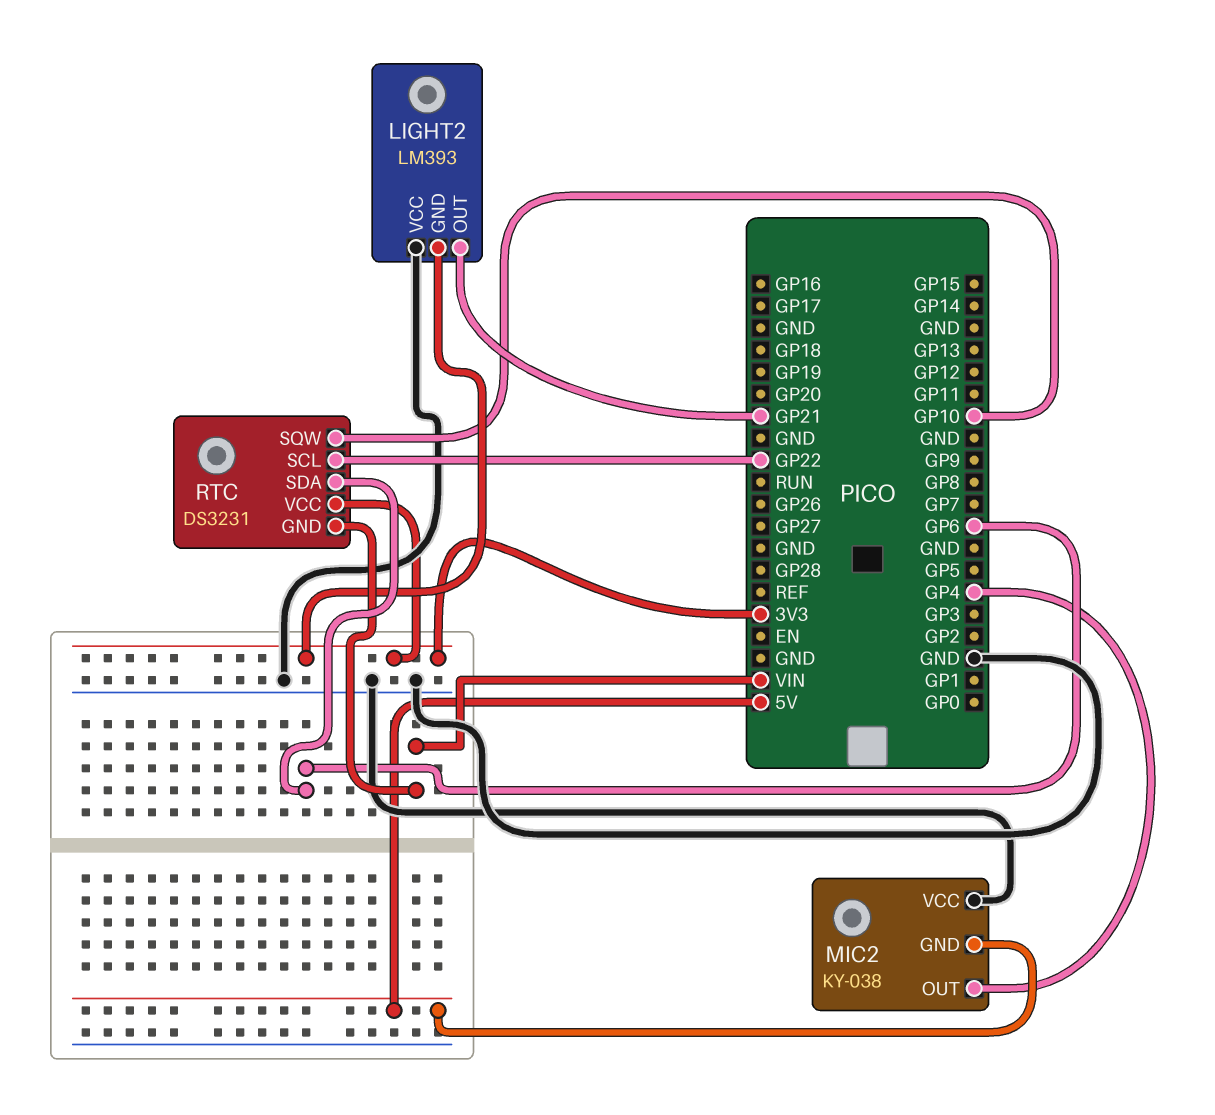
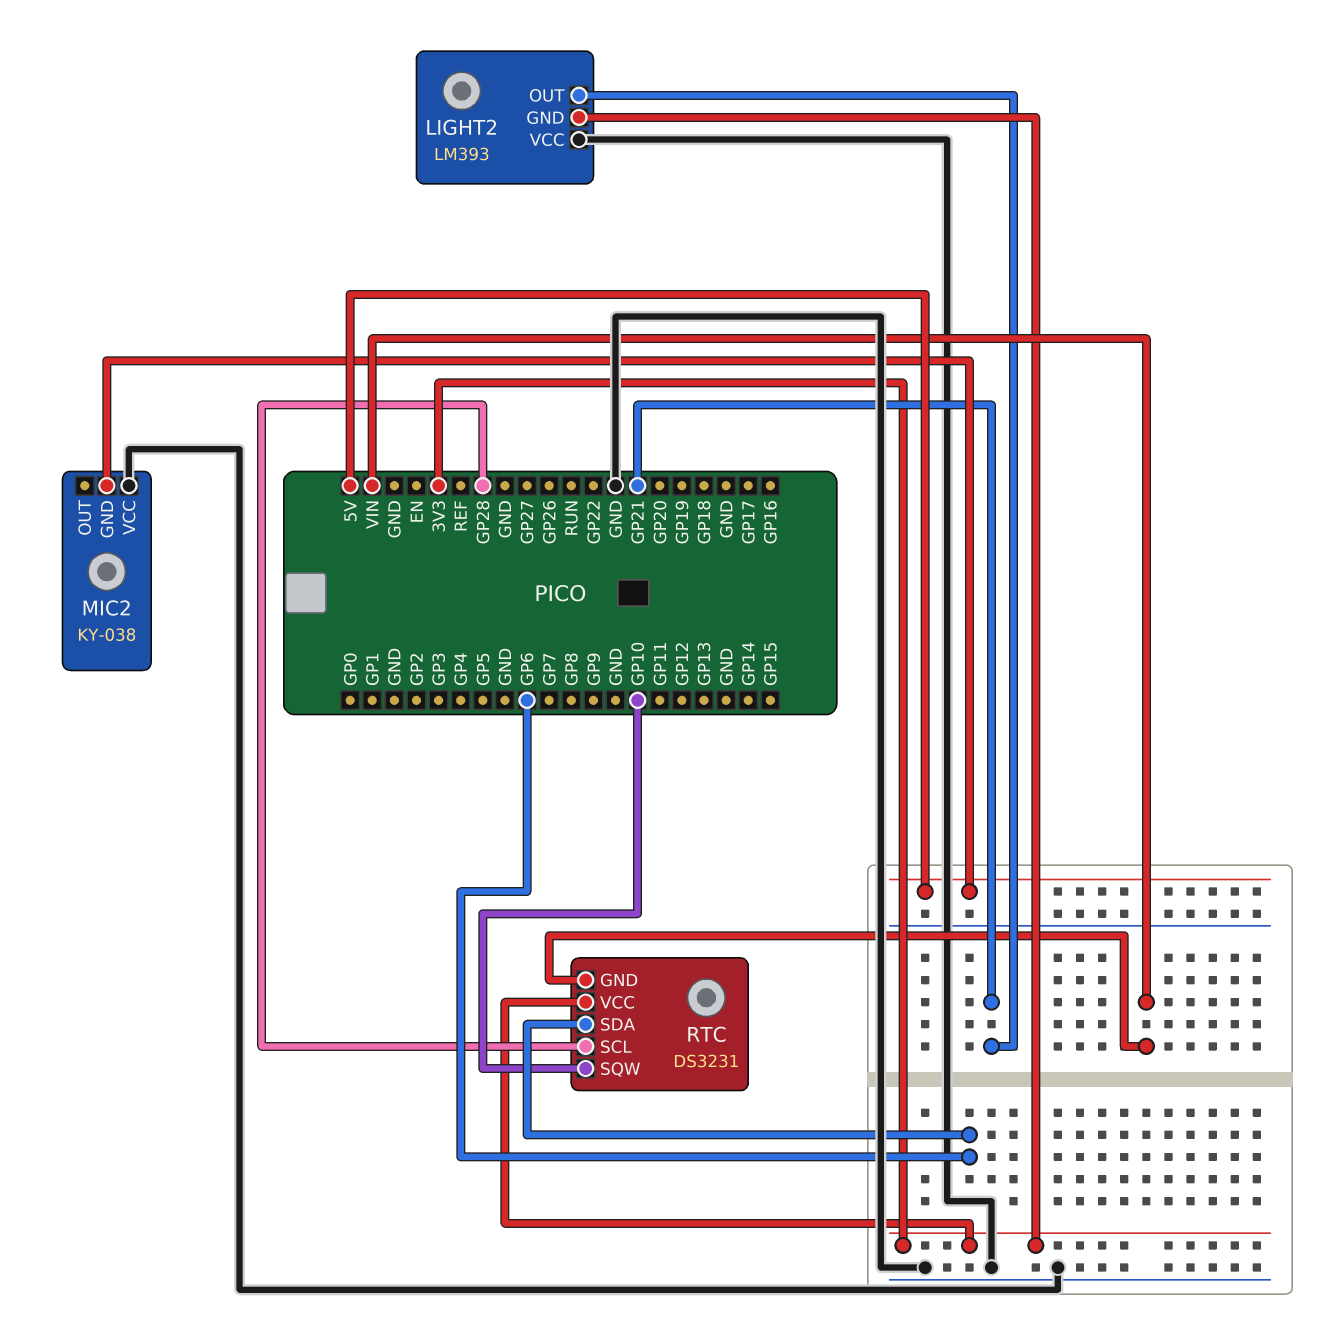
MIC2 pin OUT: GP4 -> none
RTC pin SCL: GP22 -> GP28

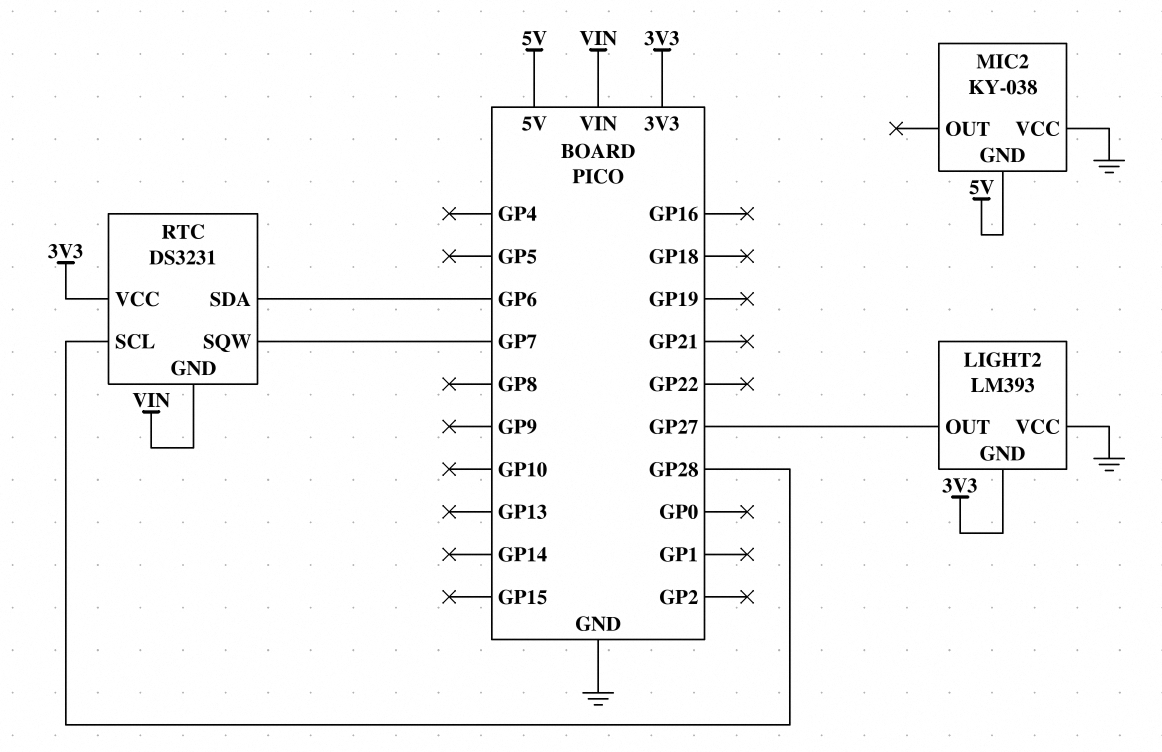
LIGHT2 pin OUT: GP21 -> GP27
RTC pin SQW: GP10 -> GP7

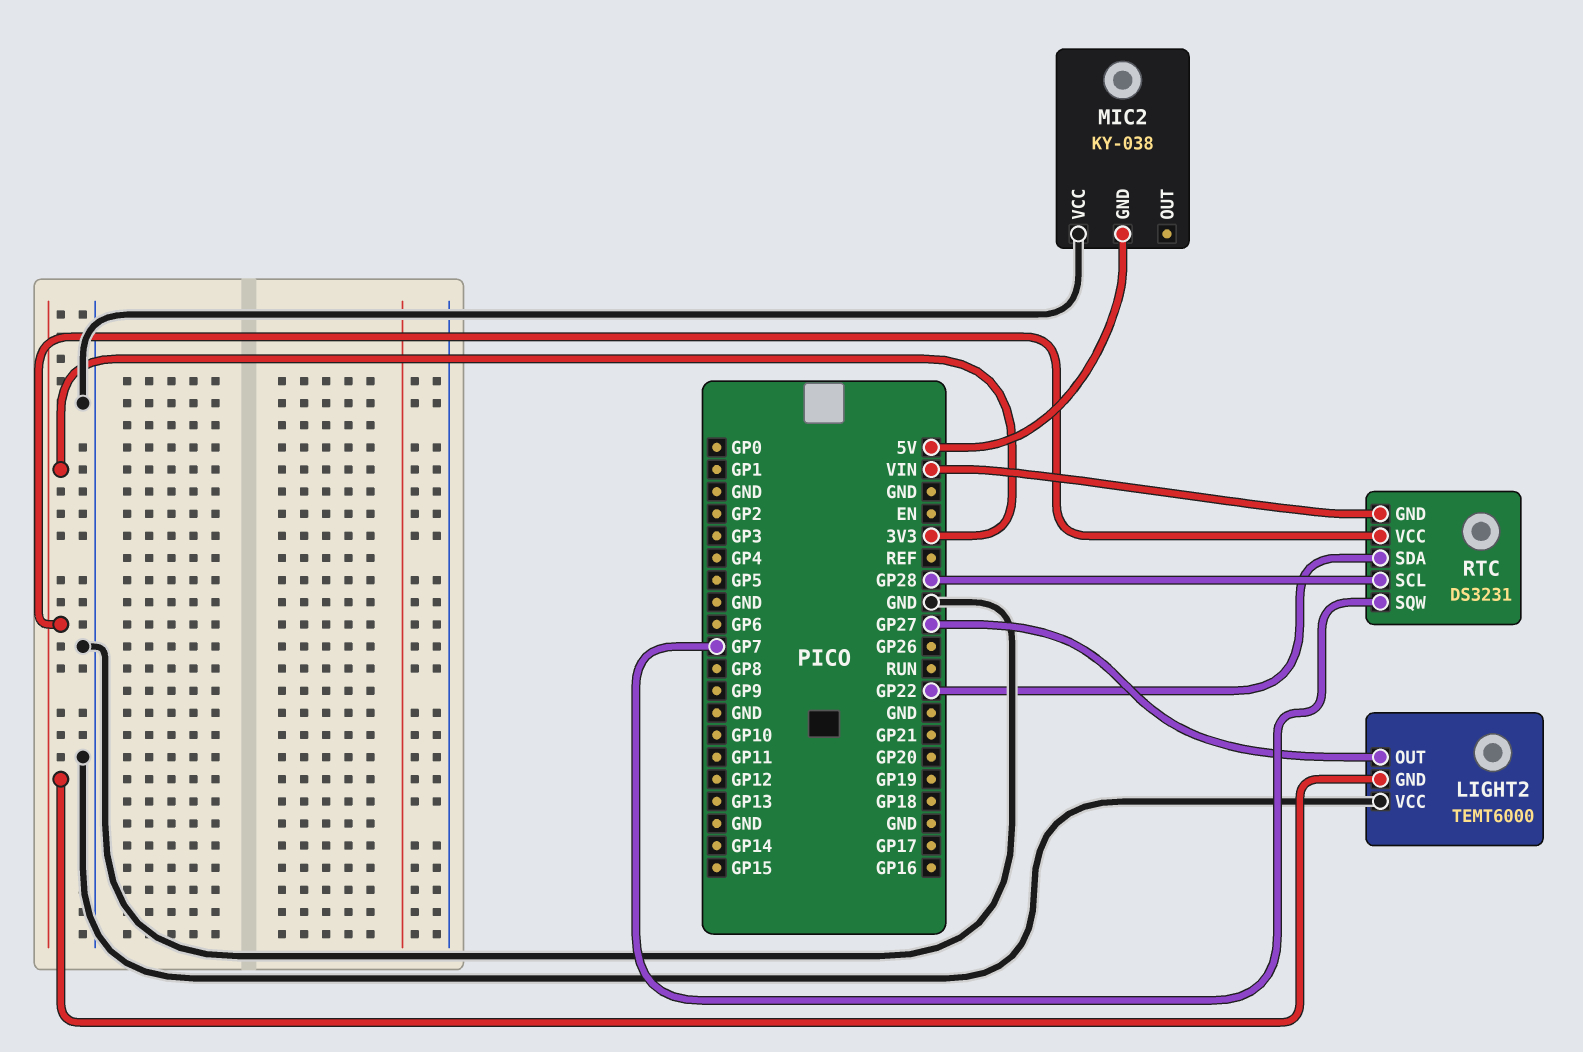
LIGHT2: LM393 -> TEMT6000
RTC pin SDA: GP6 -> GP22

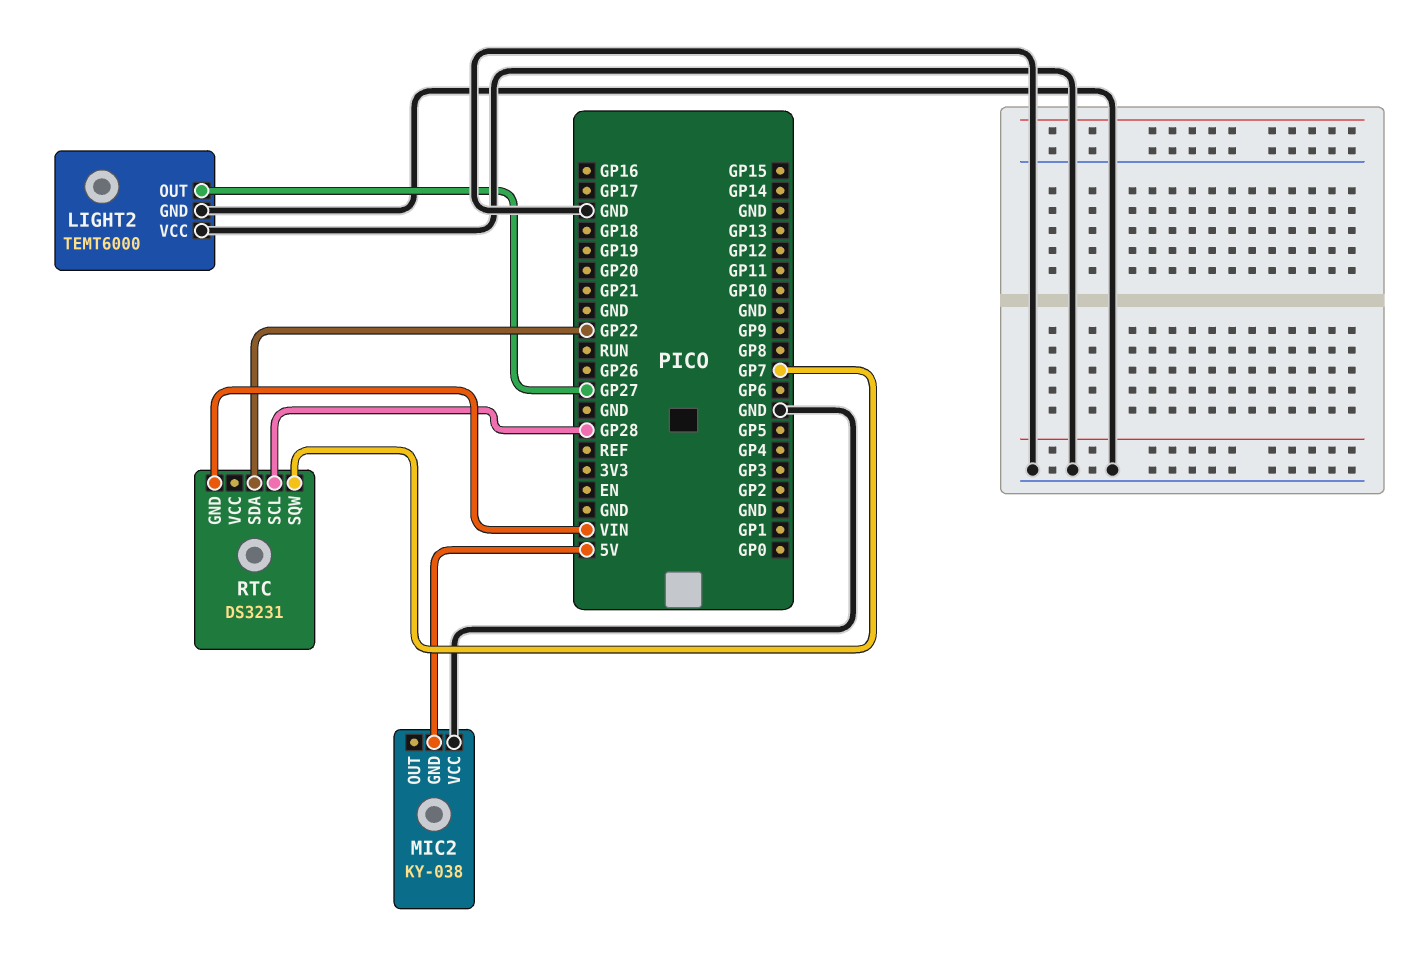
LIGHT2 pin GND: 3V3 -> GND
RTC pin VCC: 3V3 -> none

